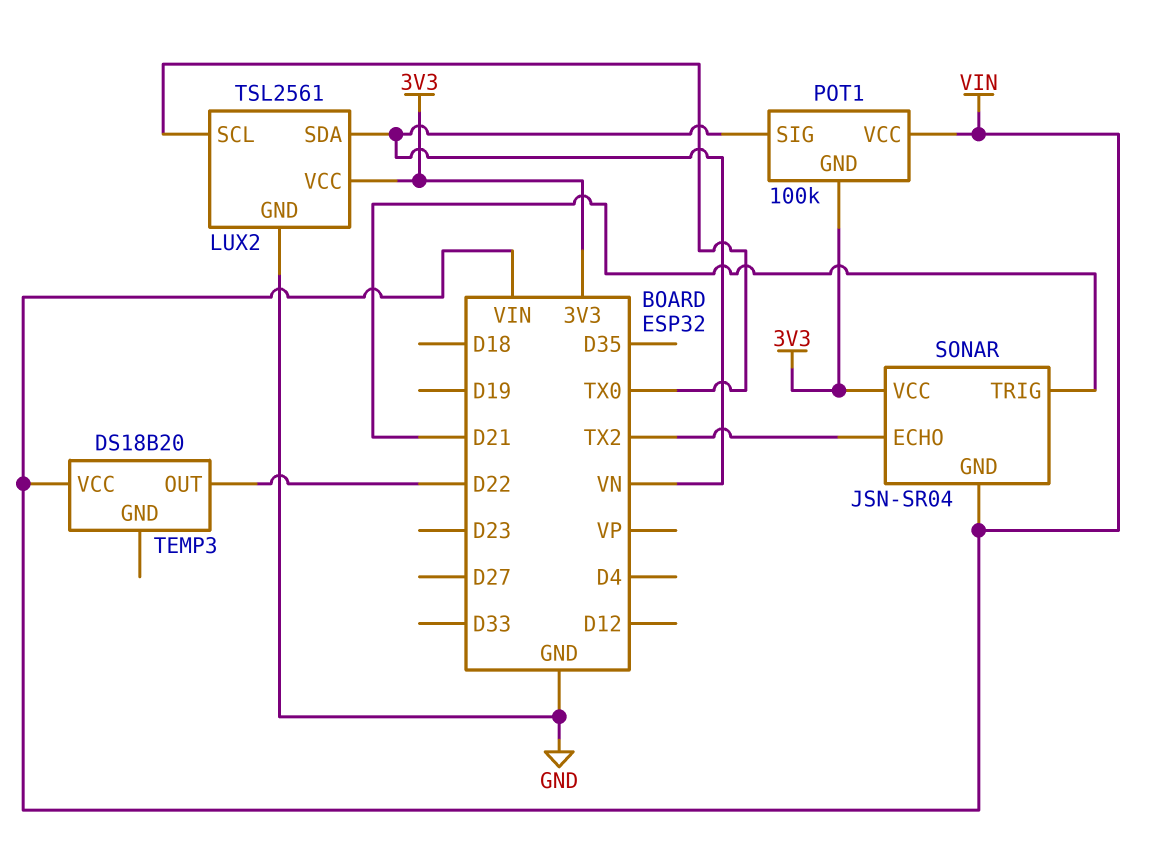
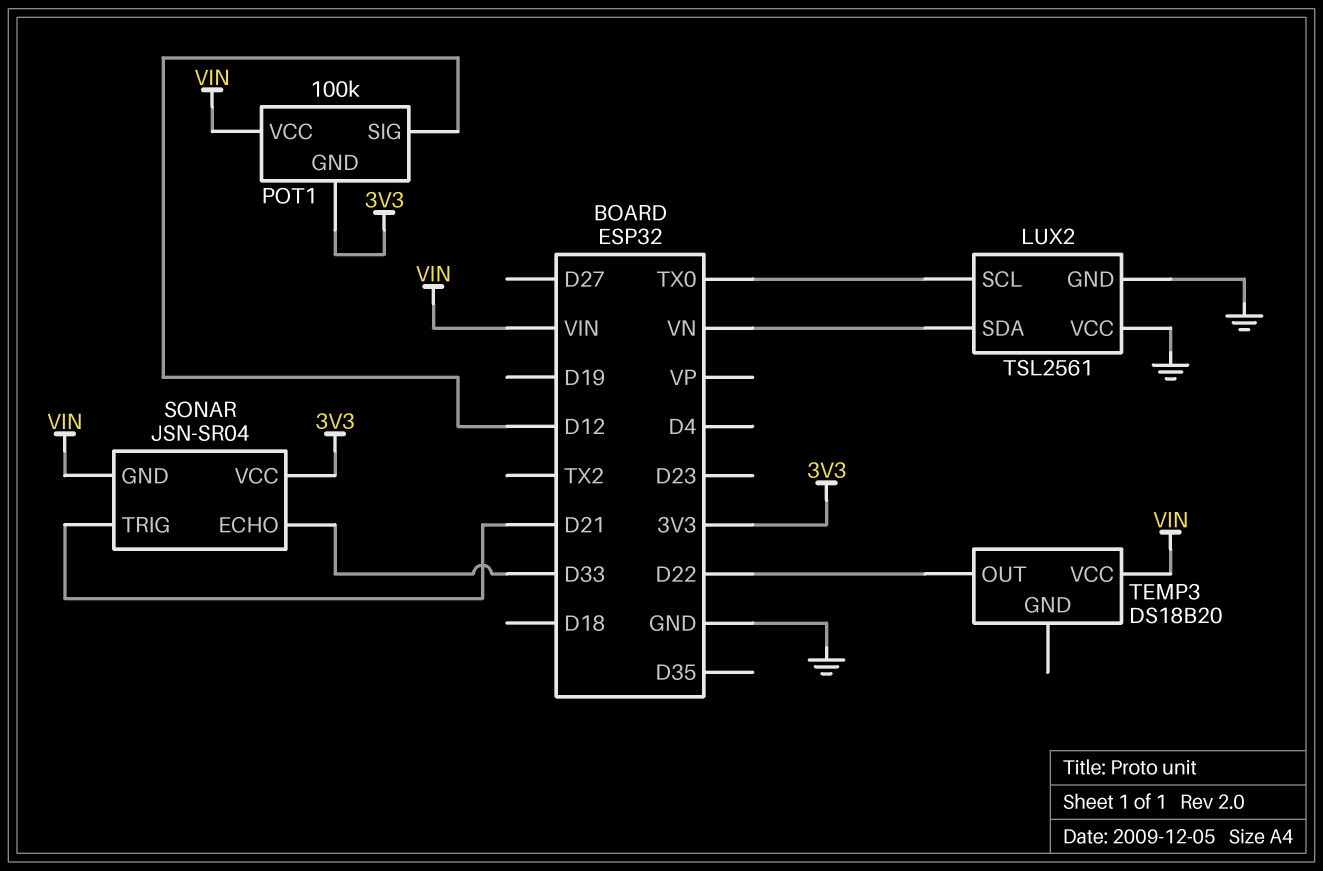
LUX2 pin VCC: 3V3 -> GND
POT1 pin SIG: VN -> D12
SONAR pin ECHO: TX2 -> D33

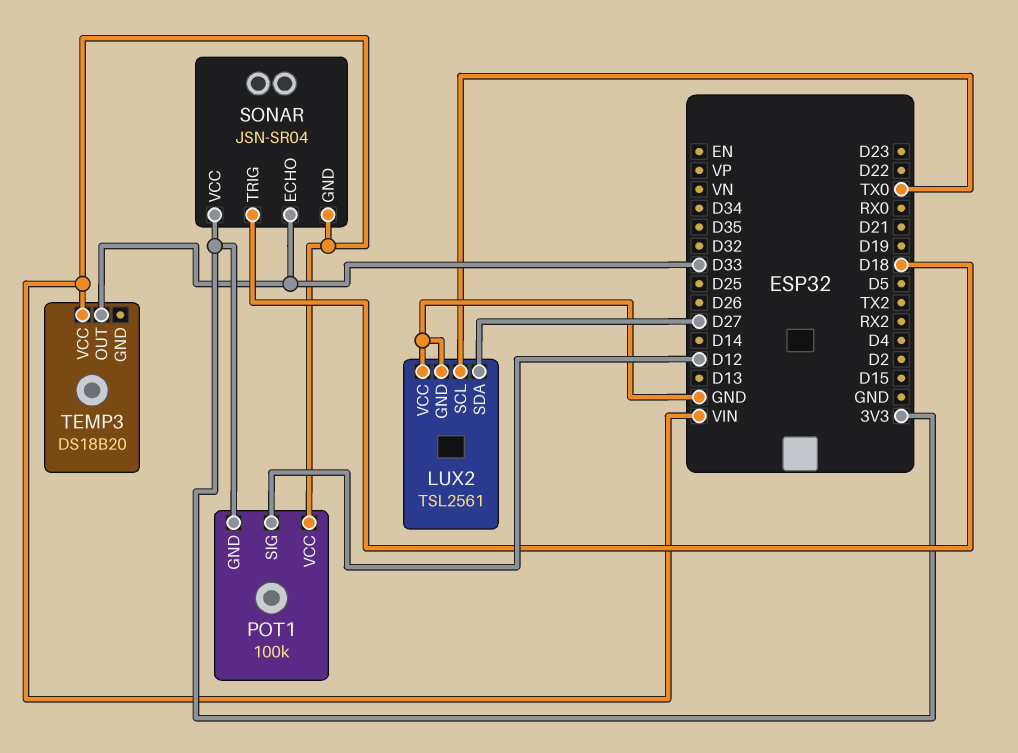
LUX2 pin SDA: VN -> D27
SONAR pin TRIG: D21 -> D18
TEMP3 pin OUT: D22 -> D33

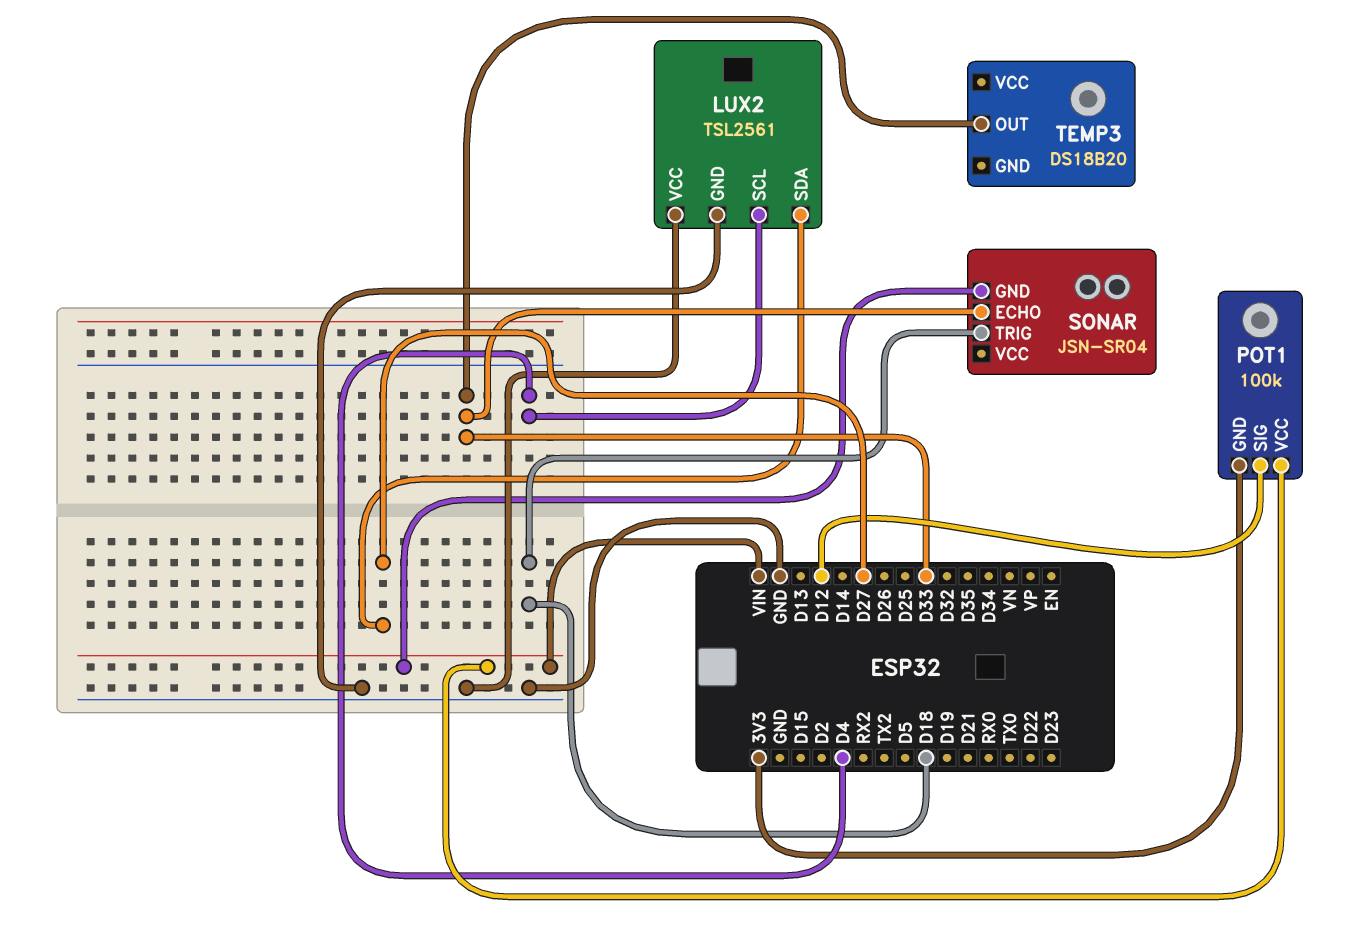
LUX2 pin SCL: TX0 -> D4
SONAR pin VCC: 3V3 -> none
TEMP3 pin VCC: VIN -> none

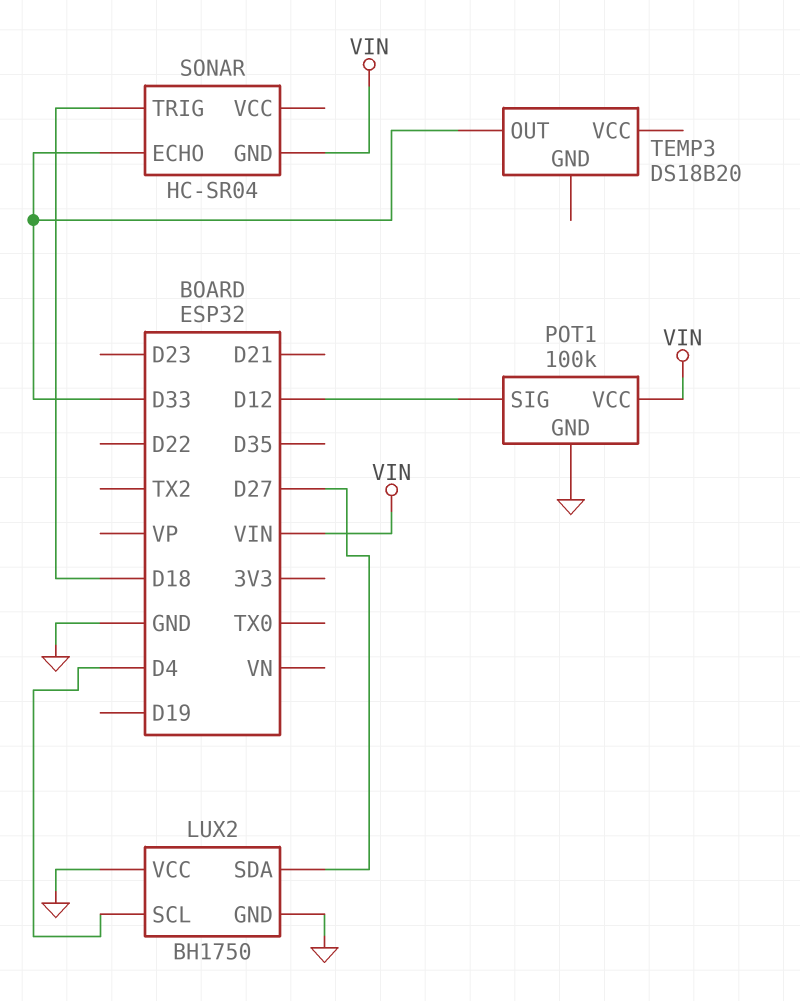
LUX2: TSL2561 -> BH1750
POT1 pin GND: 3V3 -> GND
SONAR: JSN-SR04 -> HC-SR04

